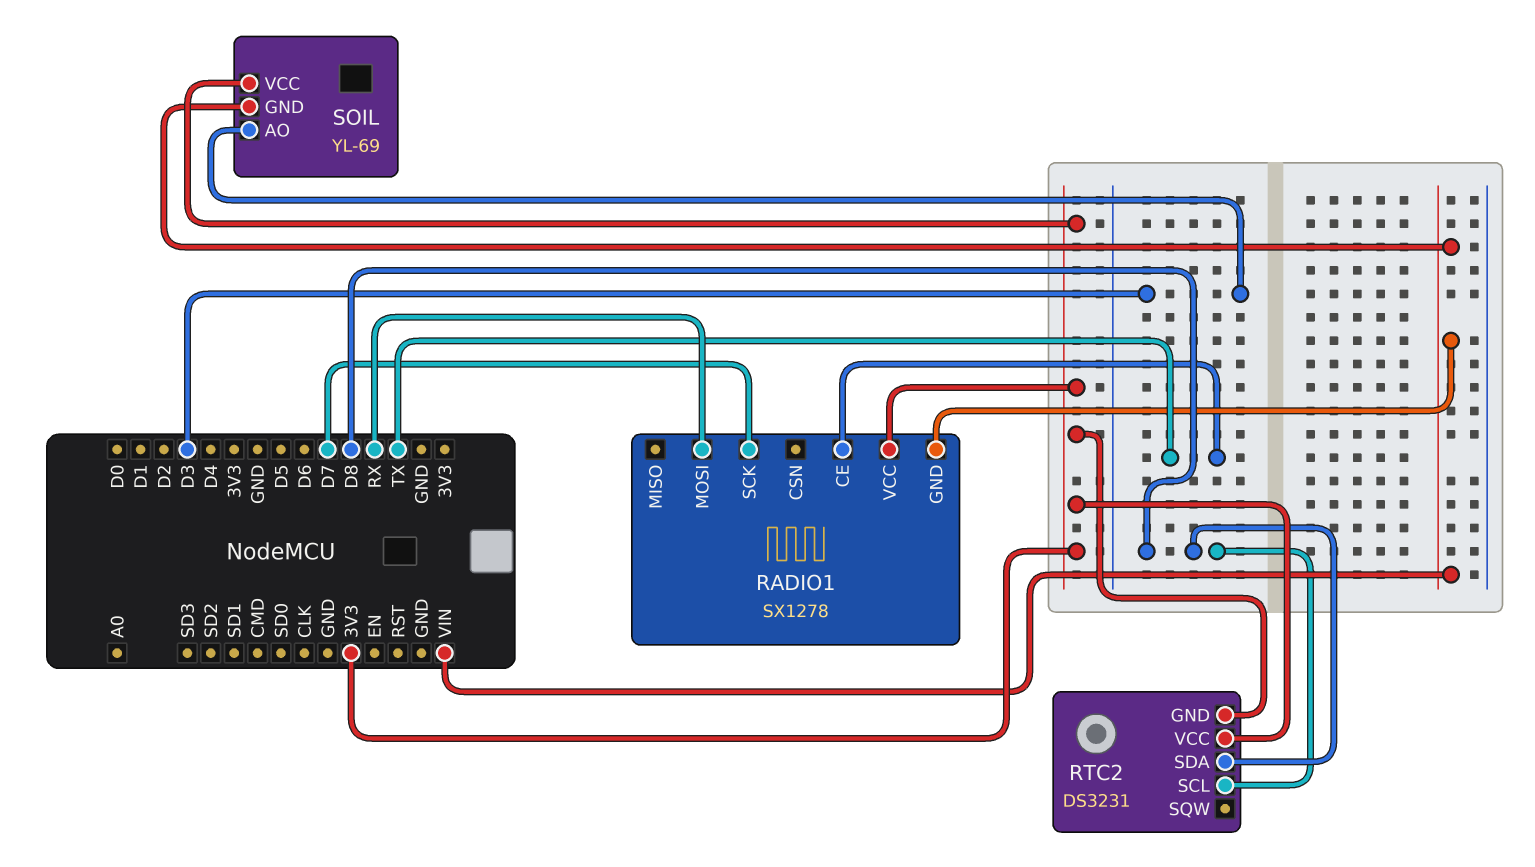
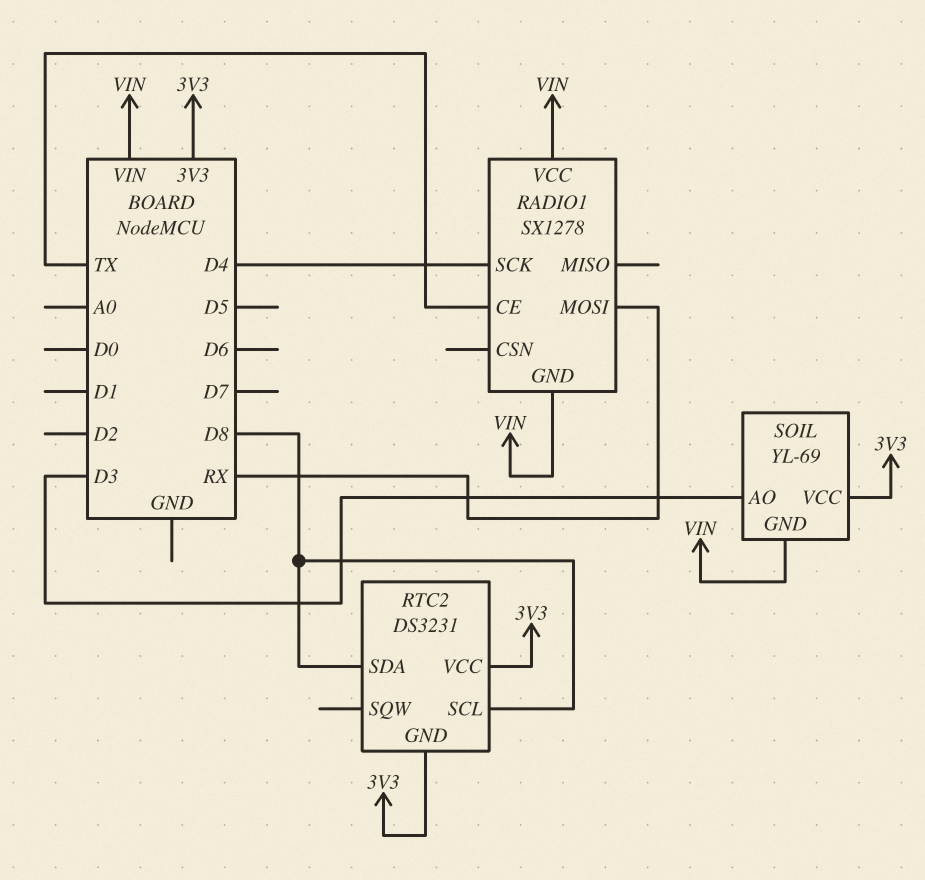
RADIO1 pin SCK: D7 -> D4
RADIO1 pin VCC: 3V3 -> VIN

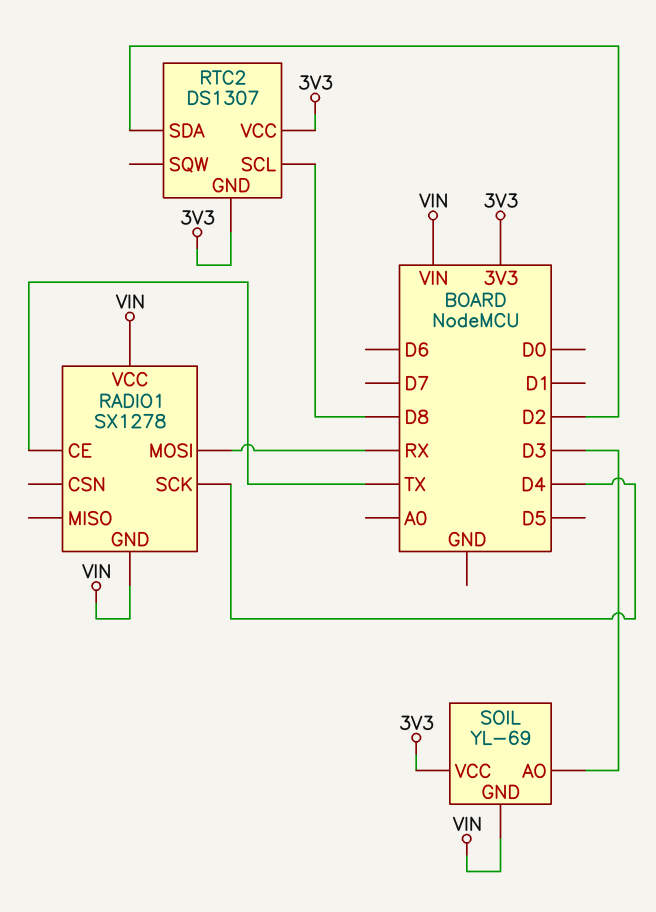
RTC2: DS3231 -> DS1307
RTC2 pin SDA: D8 -> D2

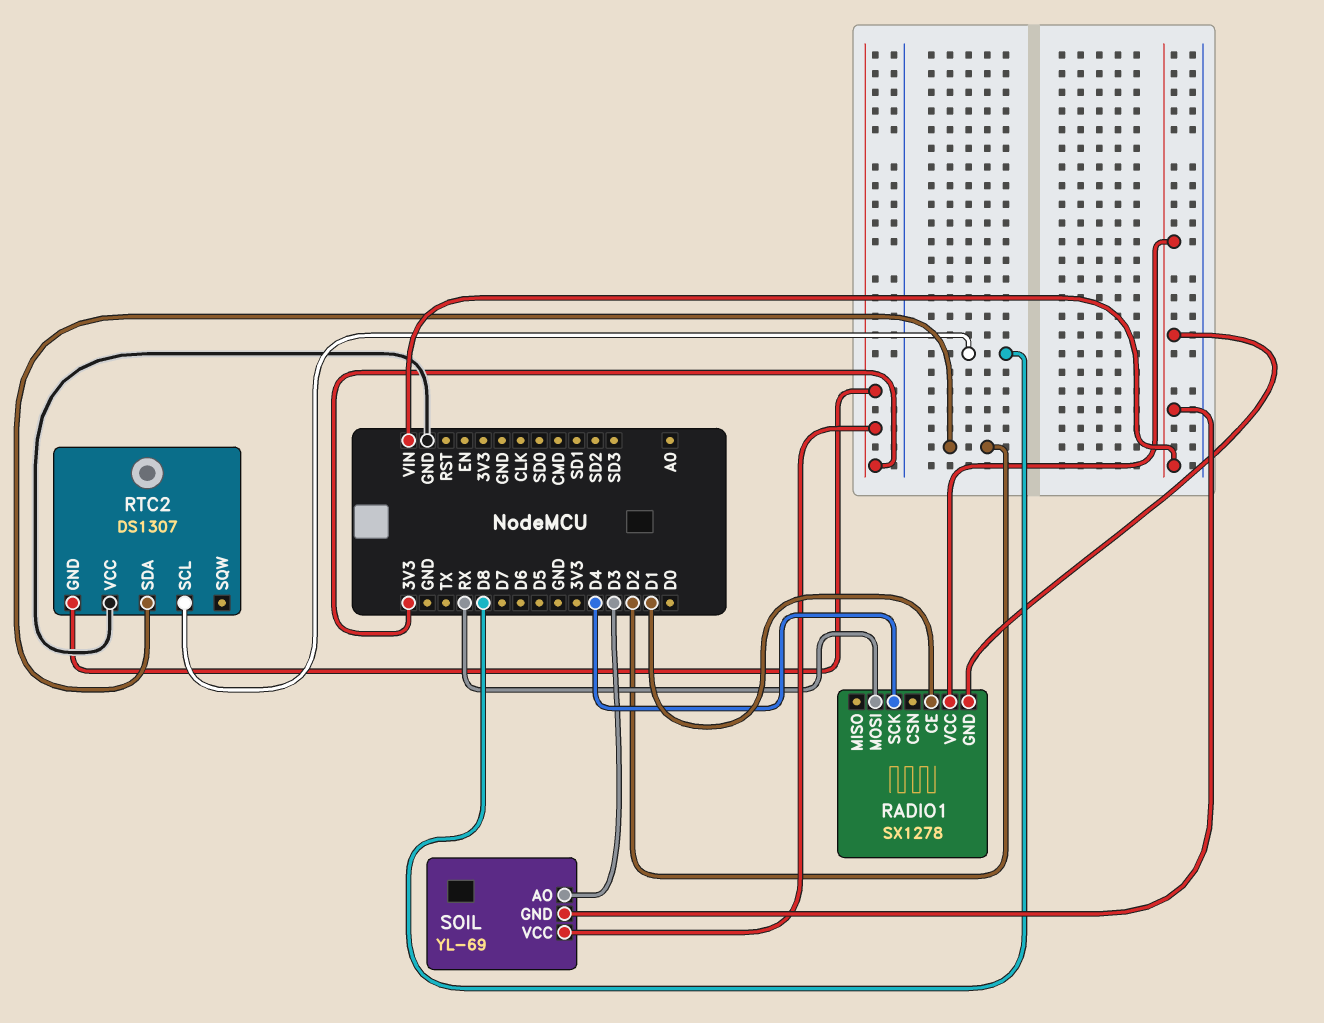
RADIO1 pin CE: TX -> D1
RTC2 pin VCC: 3V3 -> GND

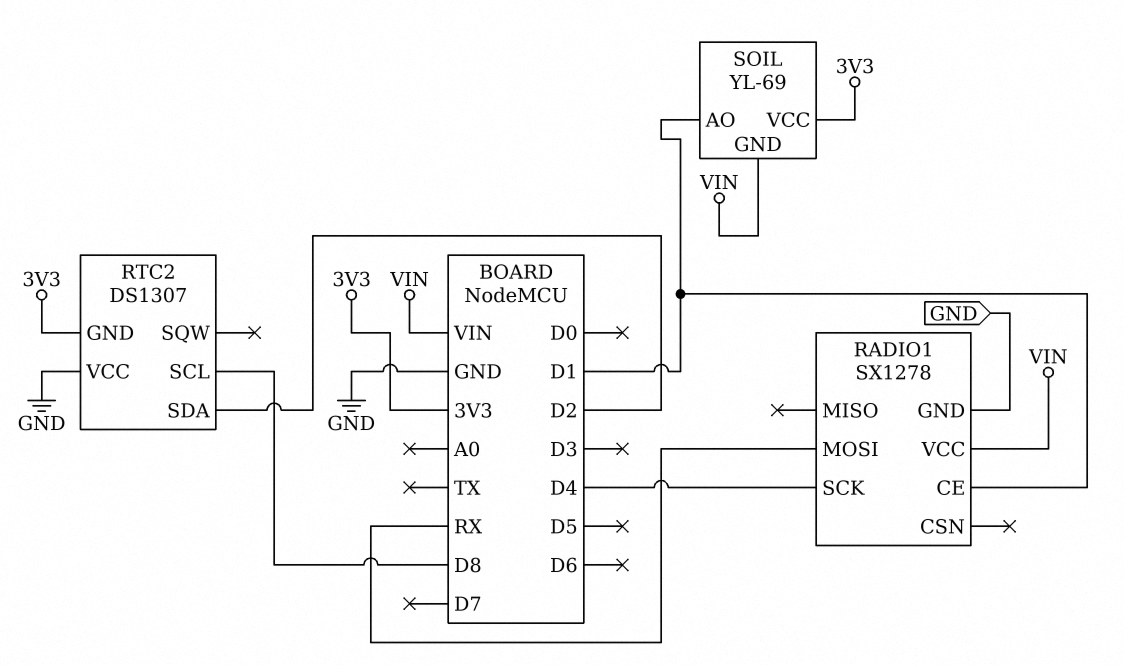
RADIO1 pin GND: VIN -> GND
SOIL pin AO: D3 -> D1

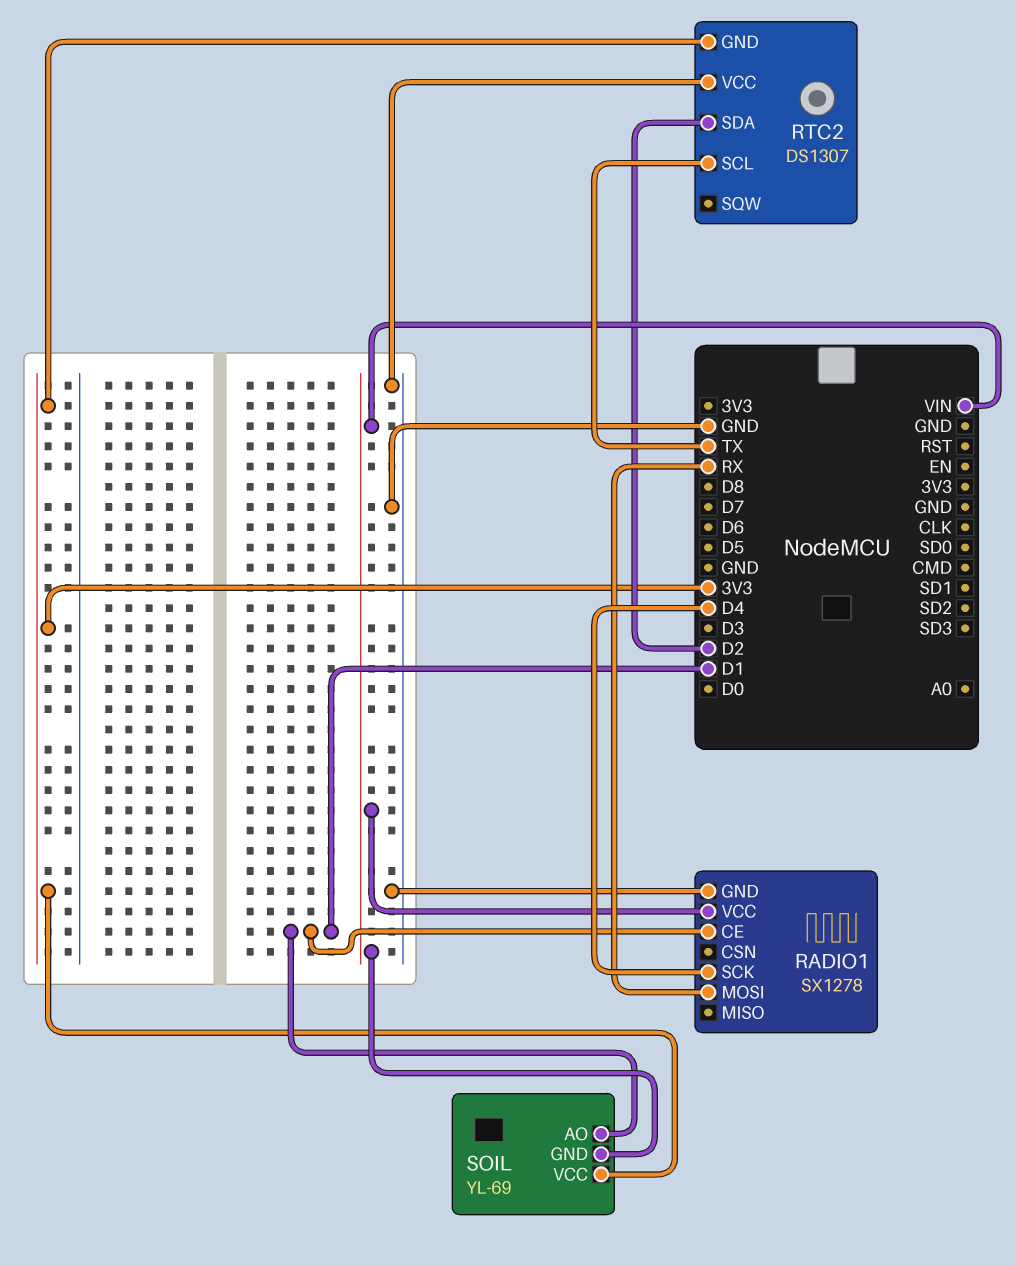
RTC2 pin SCL: D8 -> TX

